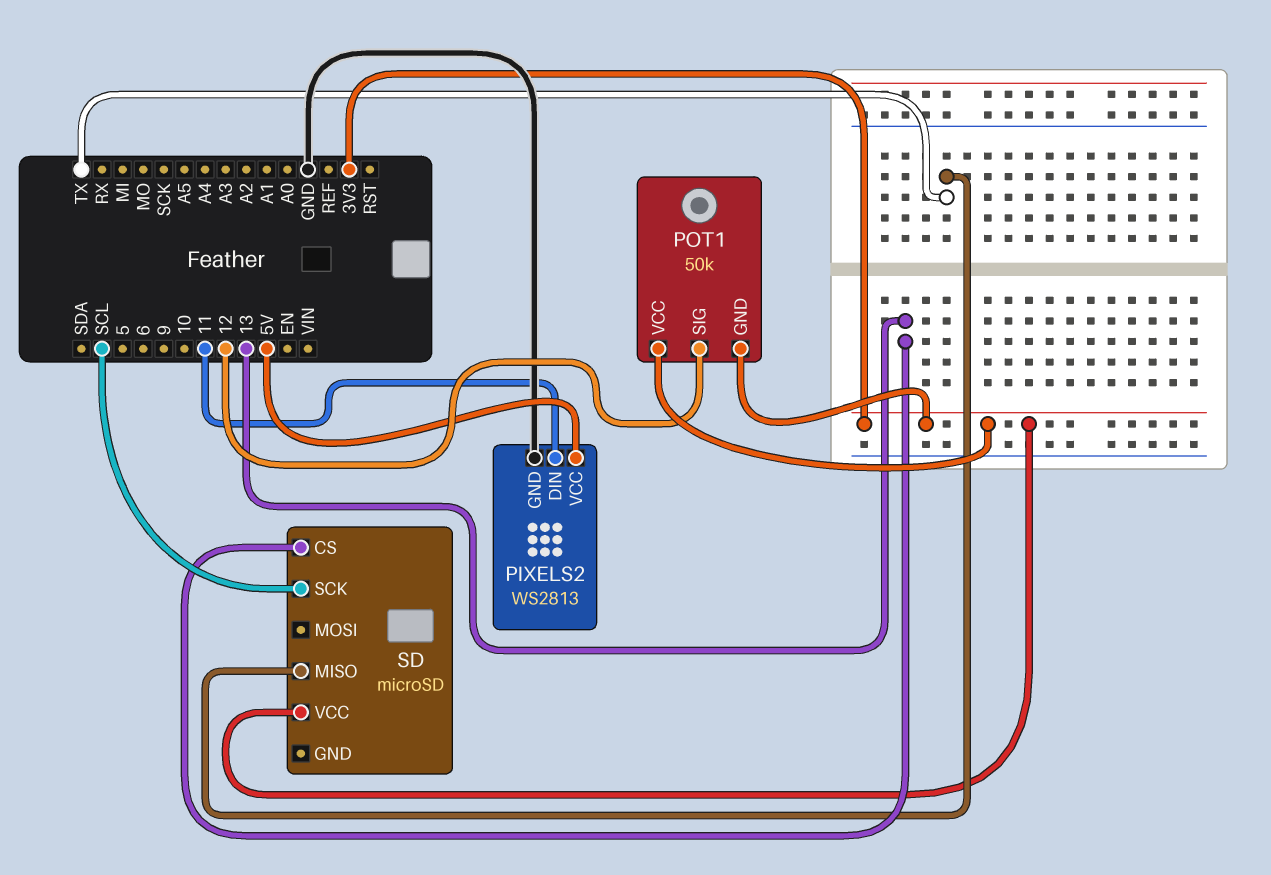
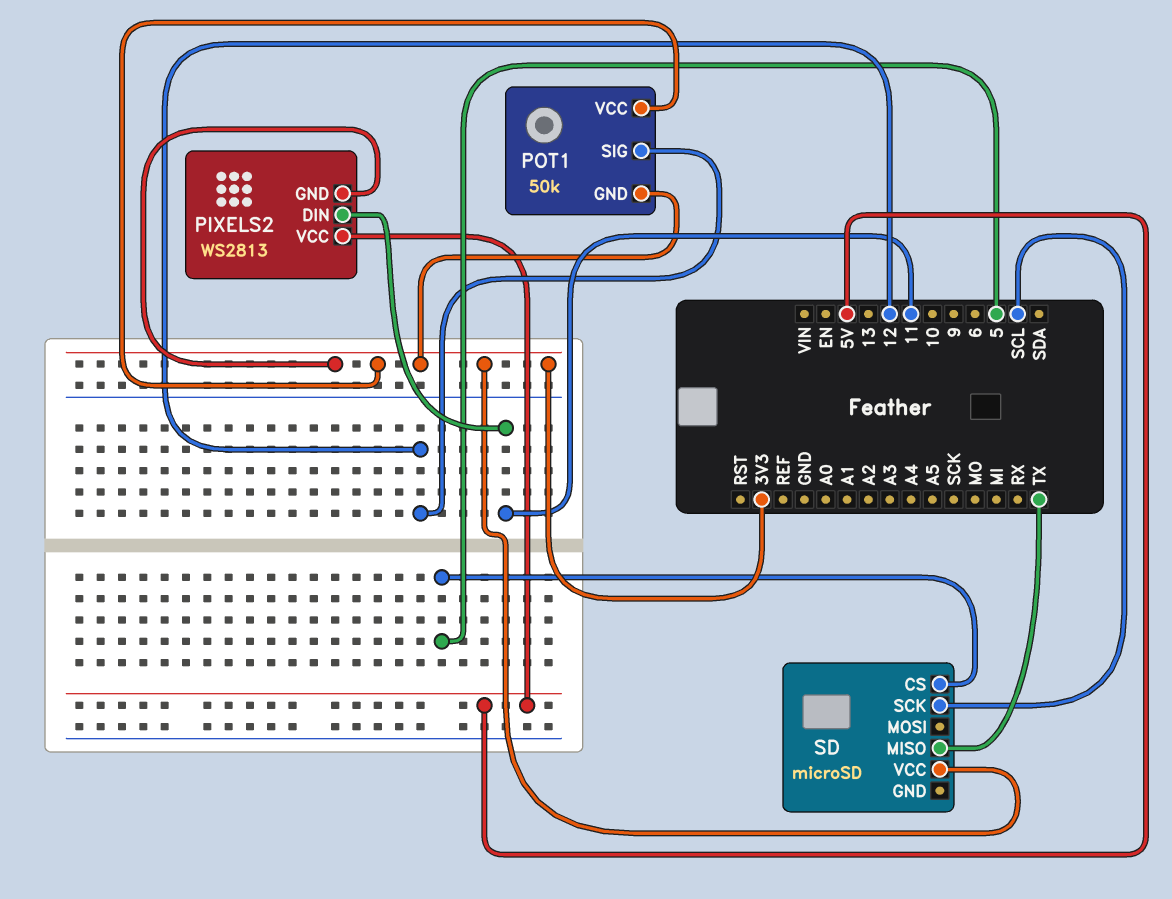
PIXELS2 pin GND: GND -> 3V3
SD pin CS: 13 -> 5

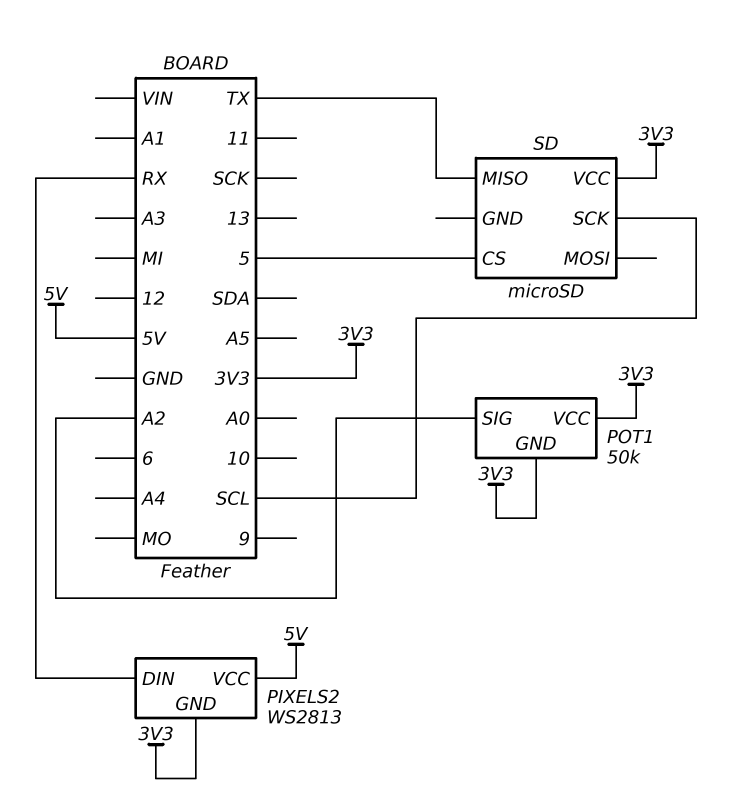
PIXELS2 pin DIN: 11 -> RX
POT1 pin SIG: 12 -> A2

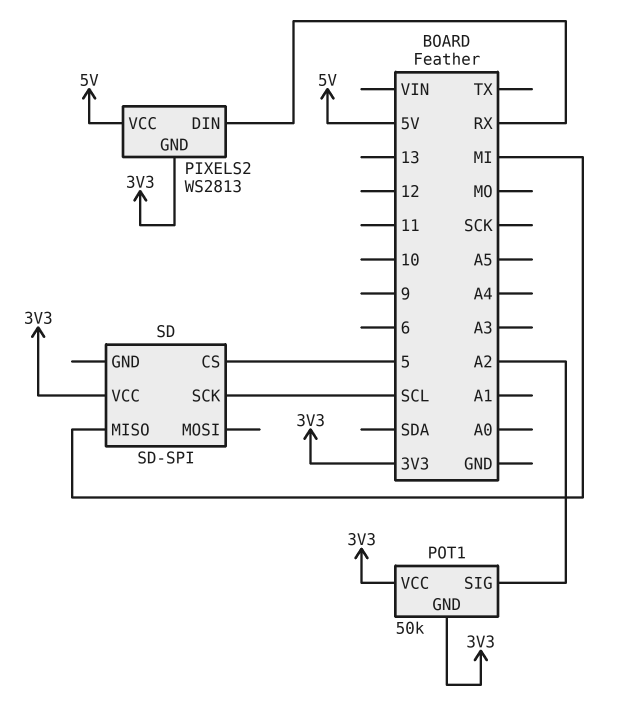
SD: microSD -> SD-SPI
SD pin MISO: TX -> MI

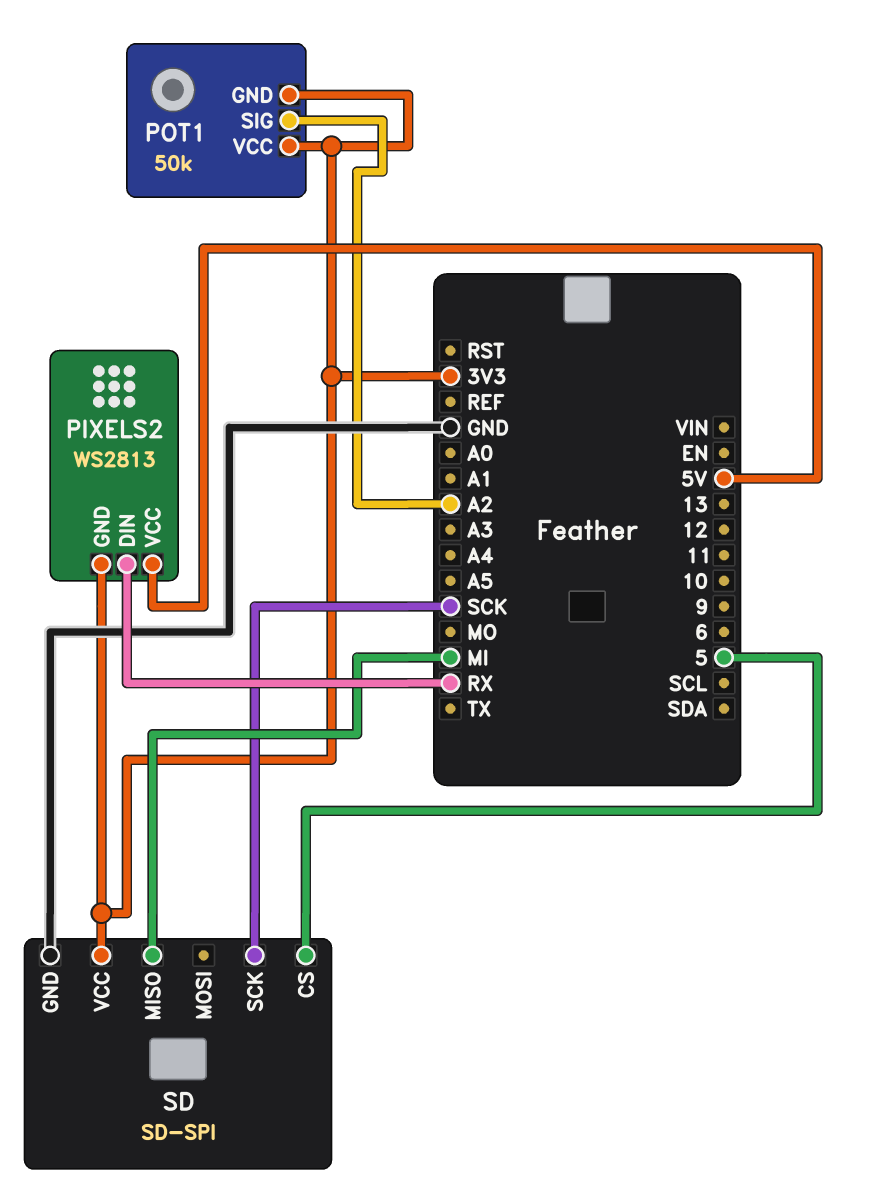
SD pin GND: none -> GND
SD pin SCK: SCL -> SCK

